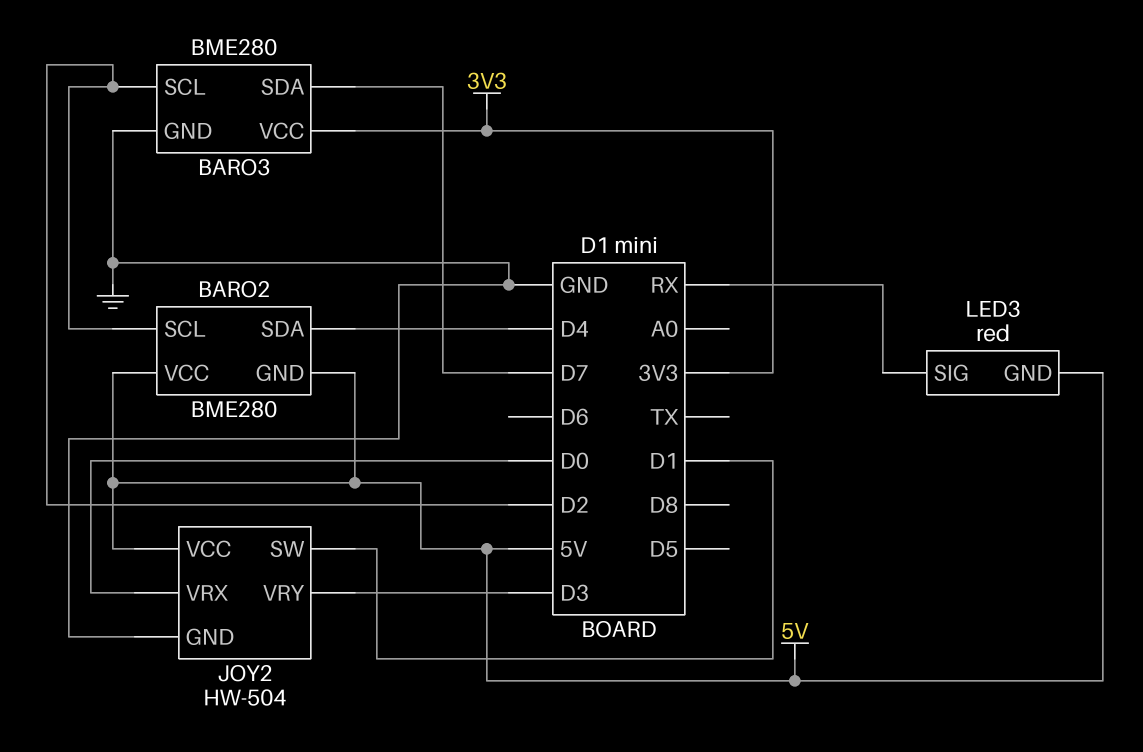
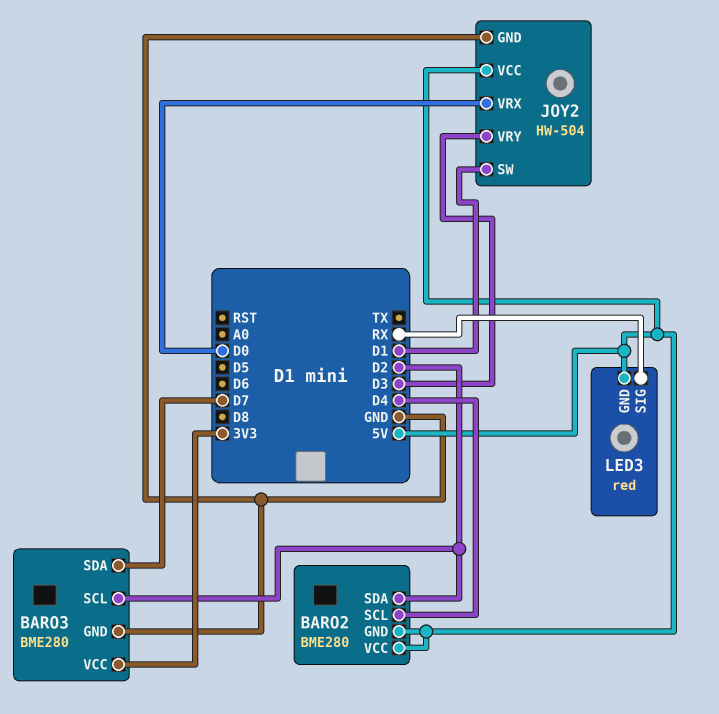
BARO2 pin SCL: D2 -> D4
BARO2 pin SDA: D4 -> D2

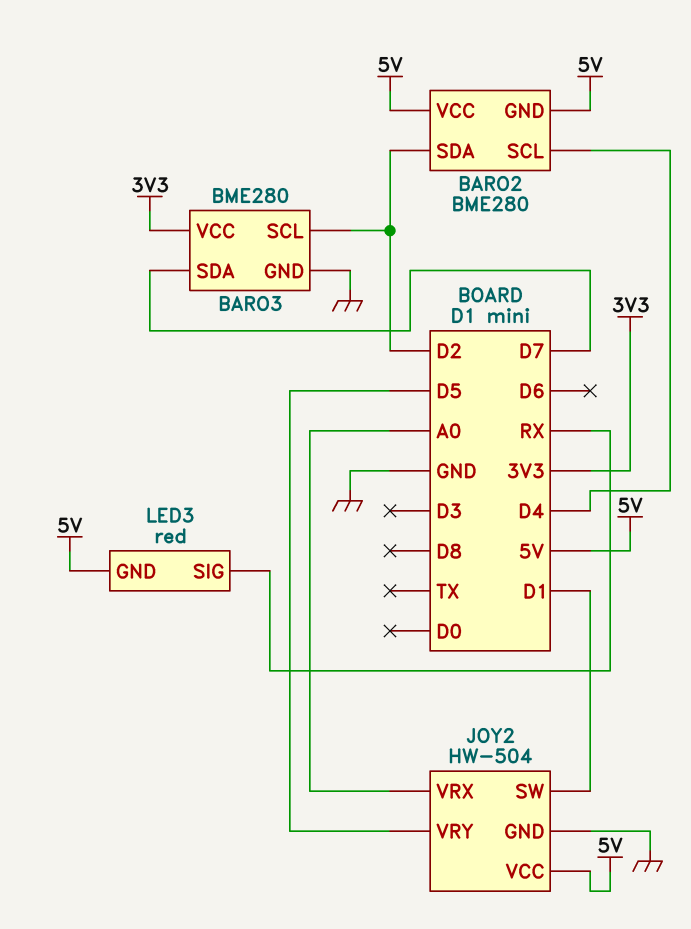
JOY2 pin VRX: D0 -> A0
JOY2 pin VRY: D3 -> D5

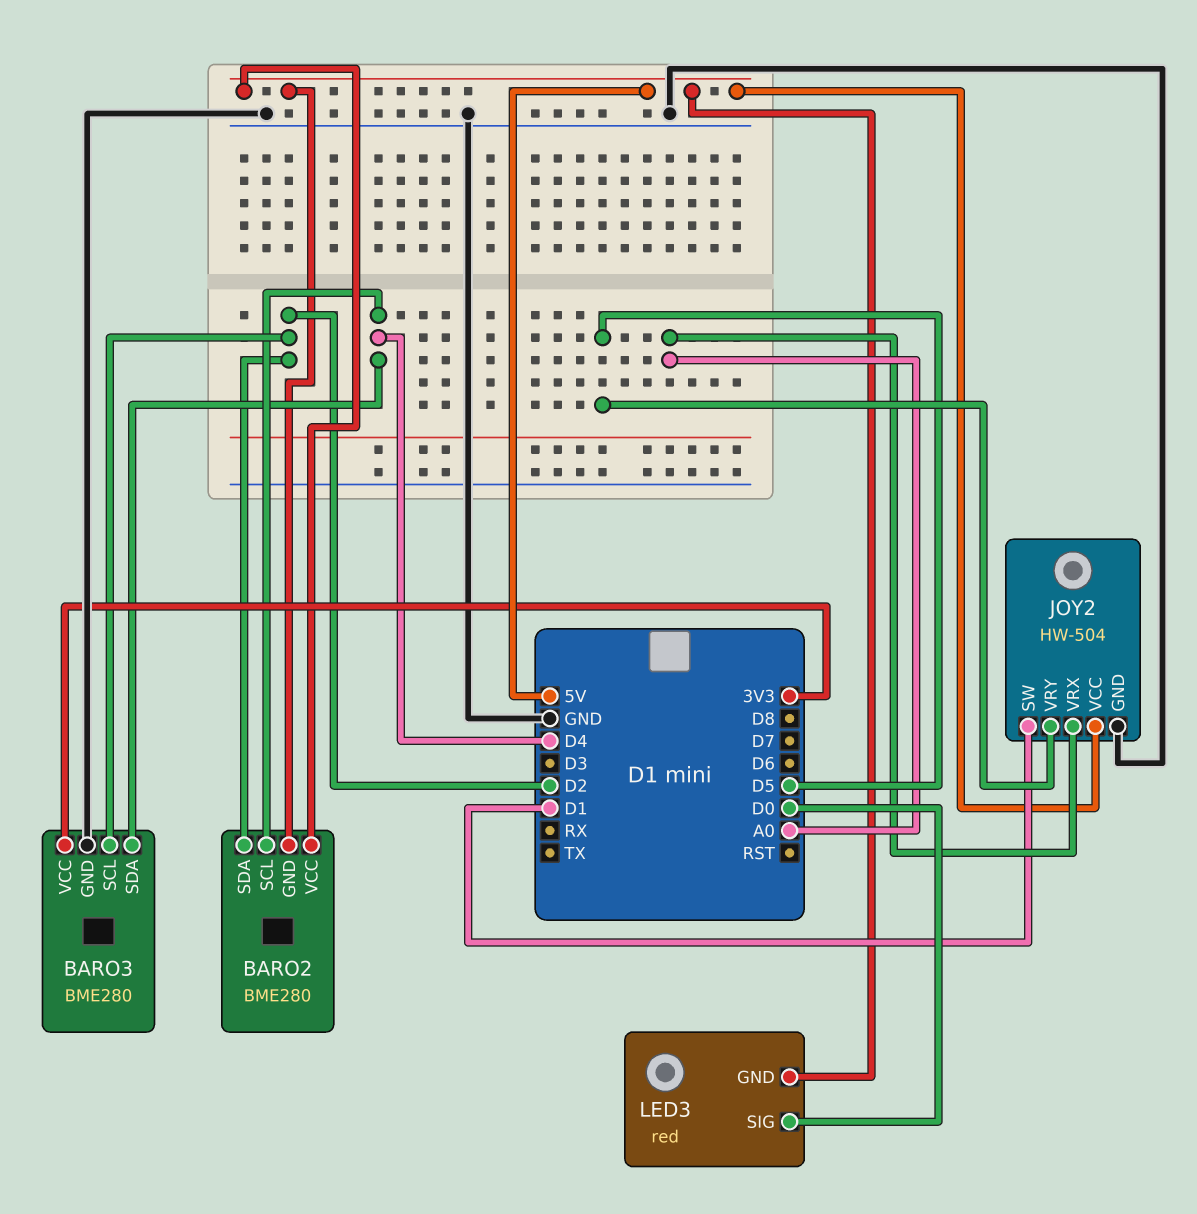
BARO3 pin SDA: D7 -> D4
LED3 pin SIG: RX -> D0

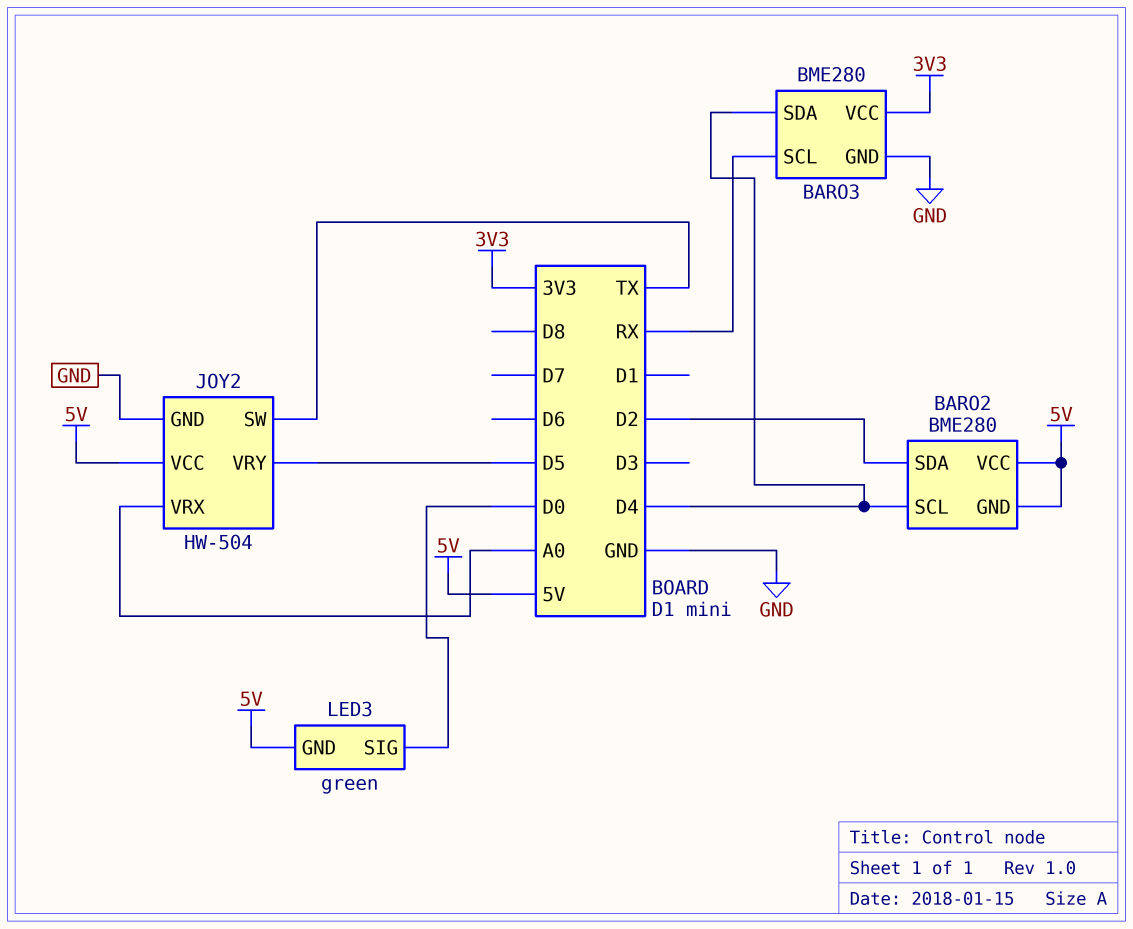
BARO3 pin SCL: D2 -> RX
JOY2 pin SW: D1 -> TX
LED3: red -> green

